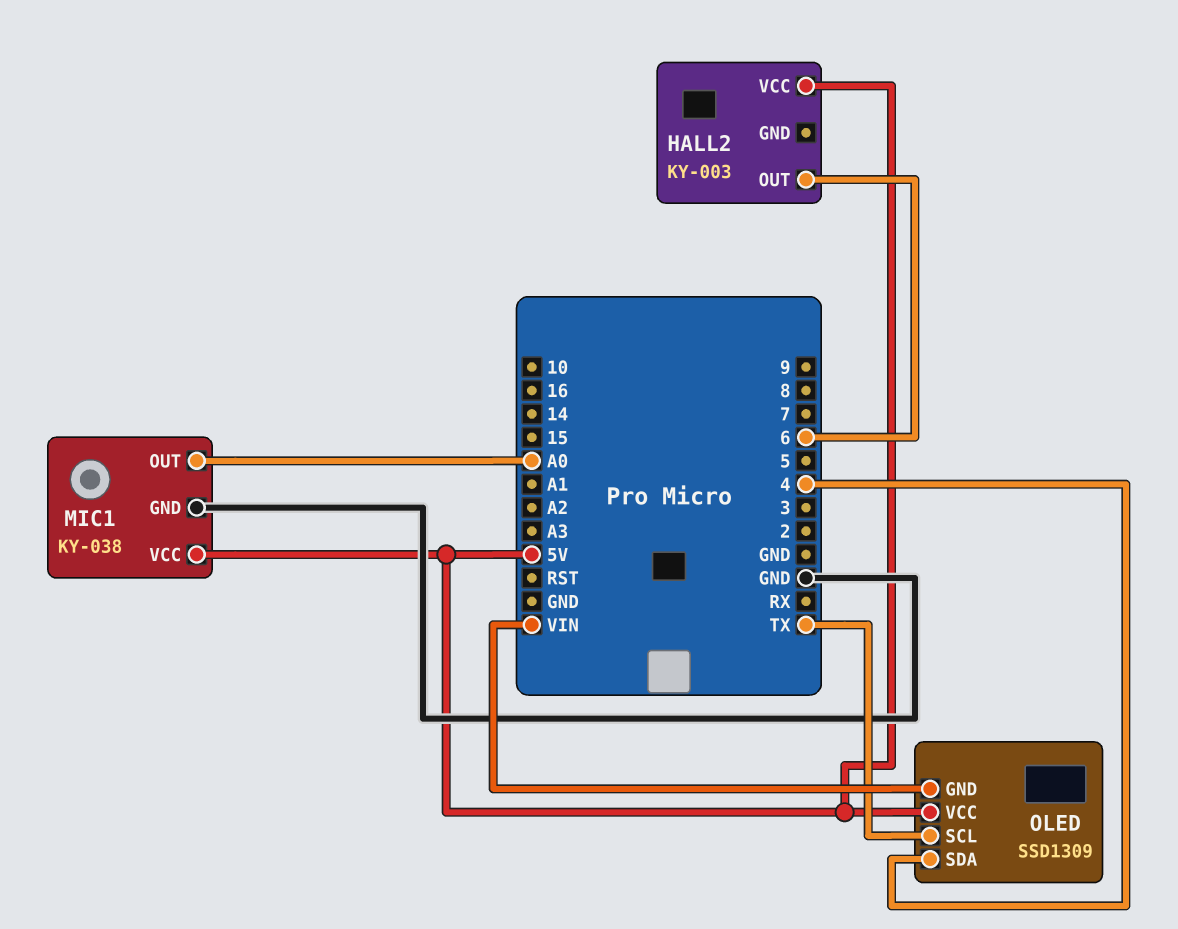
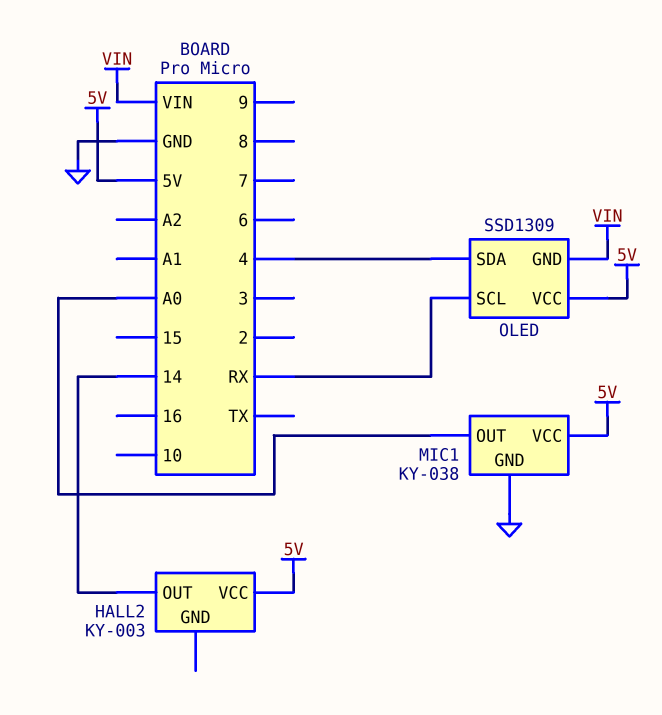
HALL2 pin OUT: 6 -> 14
OLED pin SCL: TX -> RX

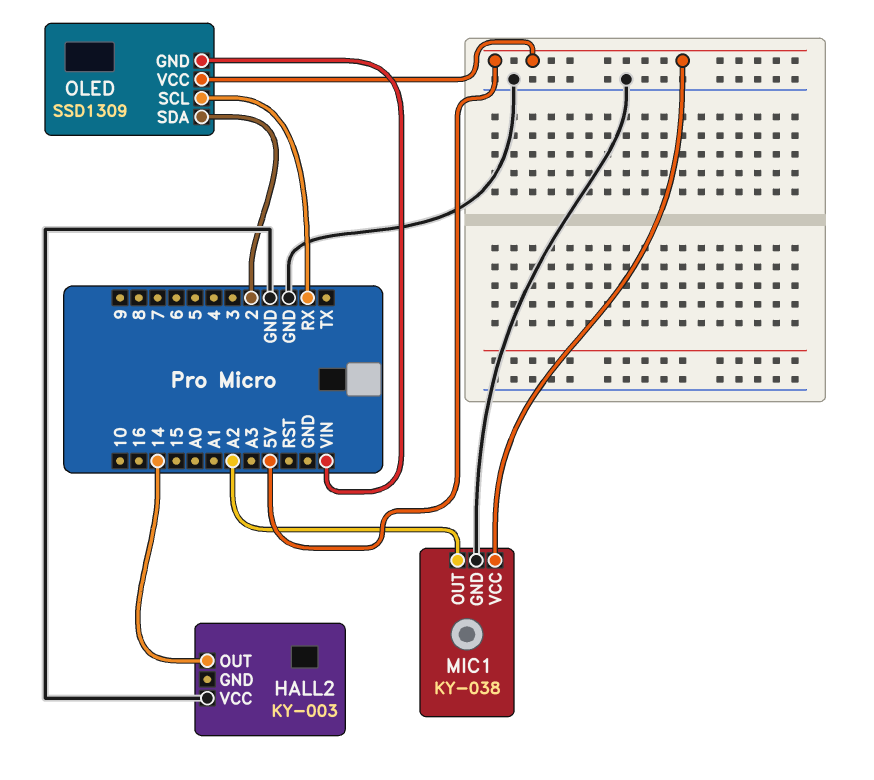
HALL2 pin VCC: 5V -> GND
MIC1 pin OUT: A0 -> A2
OLED pin SDA: 4 -> 2

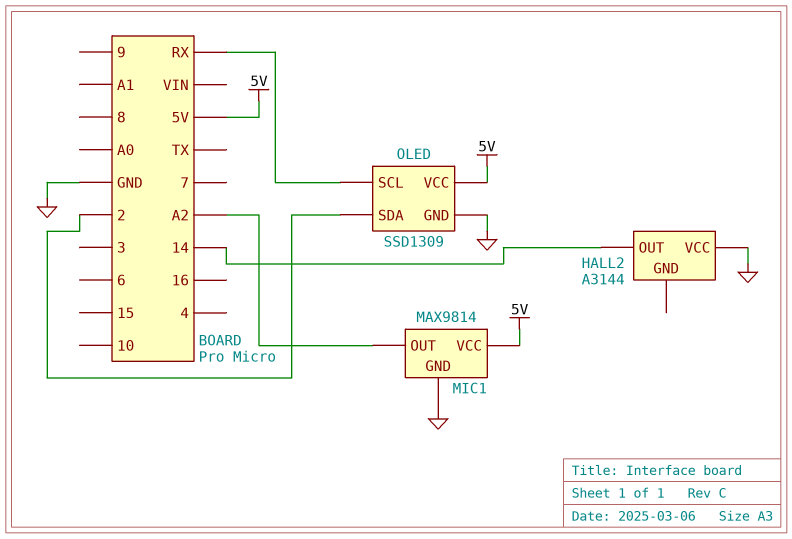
HALL2: KY-003 -> A3144
MIC1: KY-038 -> MAX9814
OLED pin GND: VIN -> GND

